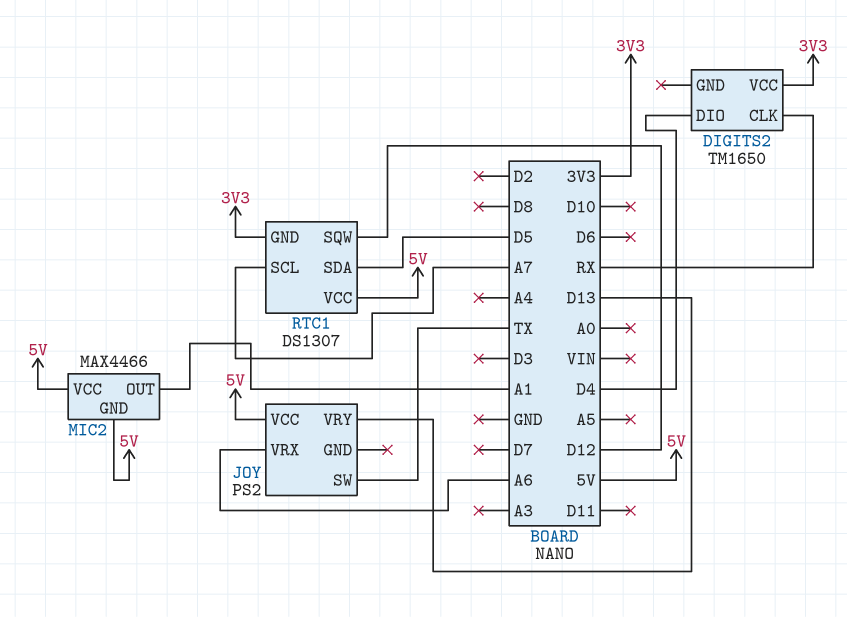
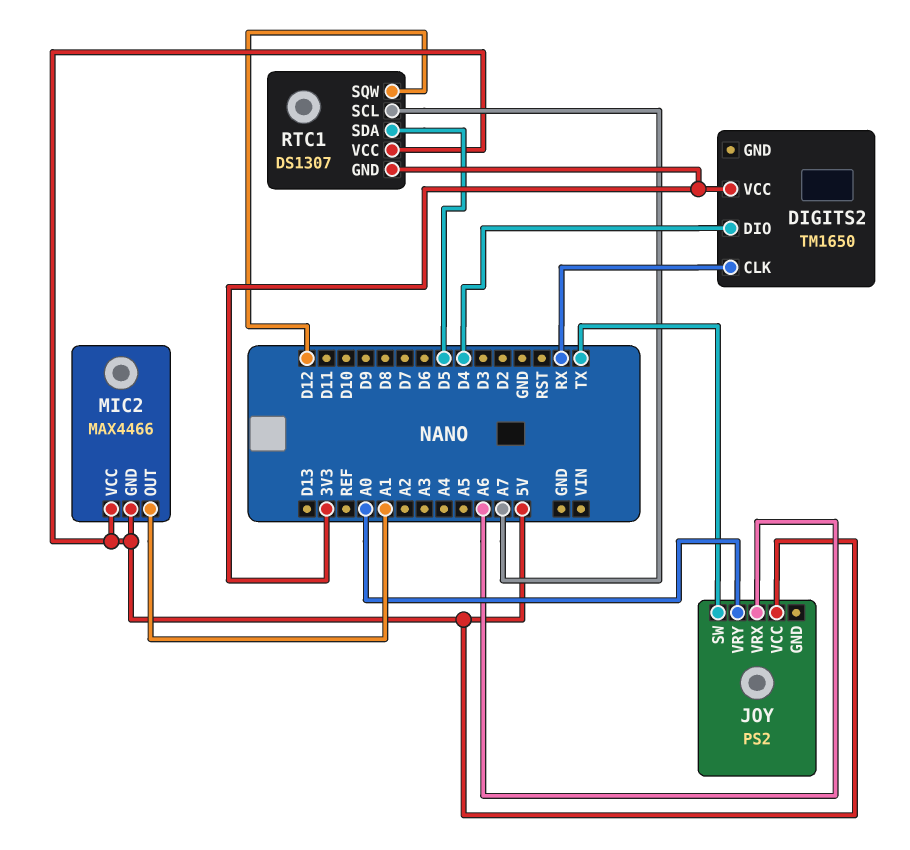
JOY pin VRY: D13 -> A0

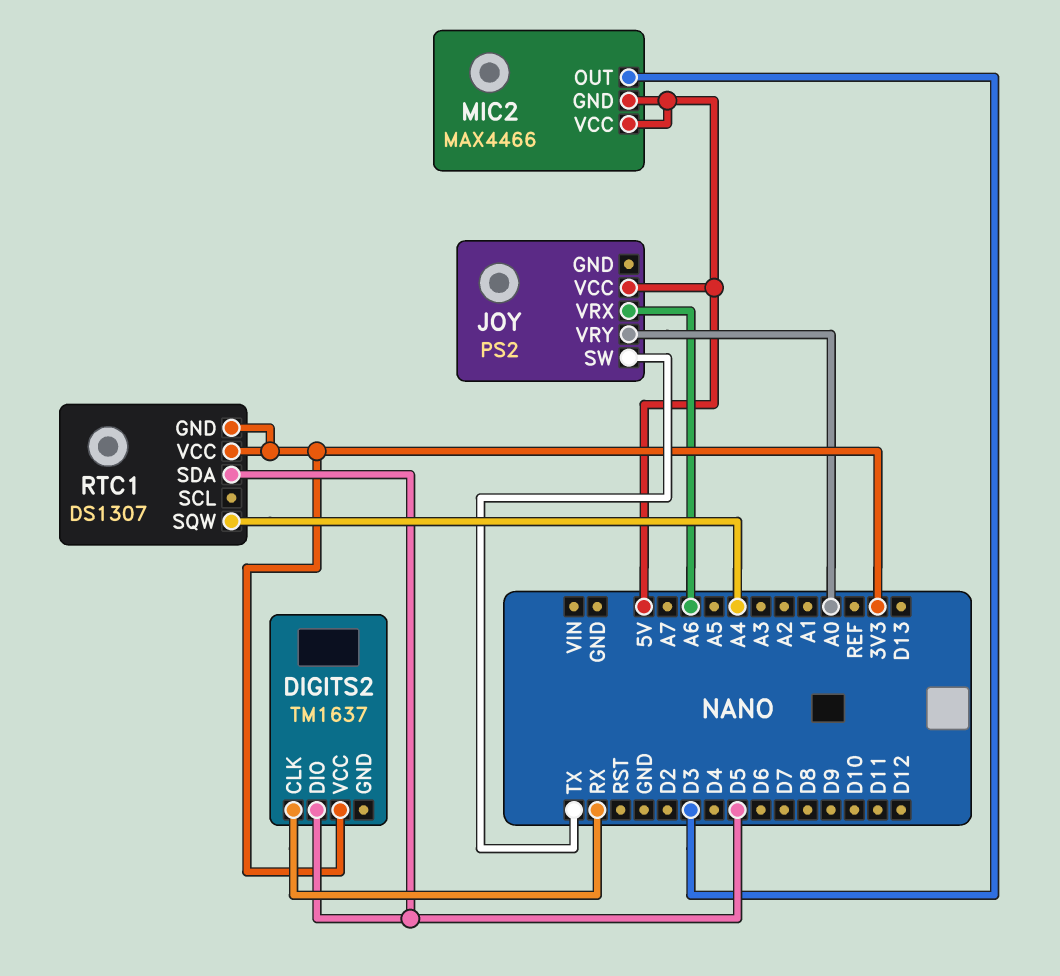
DIGITS2: TM1650 -> TM1637
DIGITS2 pin DIO: D4 -> D5
MIC2 pin OUT: A1 -> D3
RTC1 pin SCL: A7 -> none
RTC1 pin SQW: D12 -> A4
RTC1 pin VCC: 5V -> 3V3

